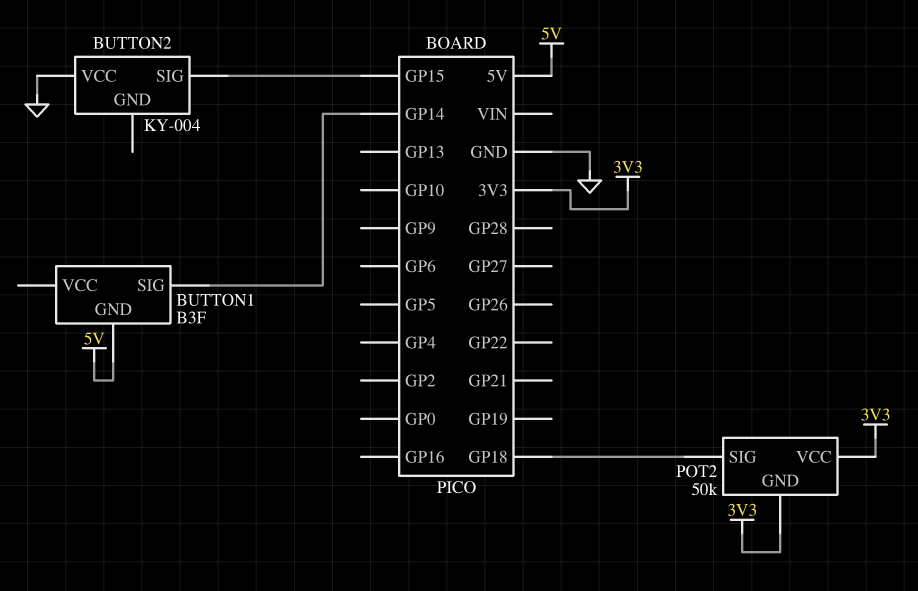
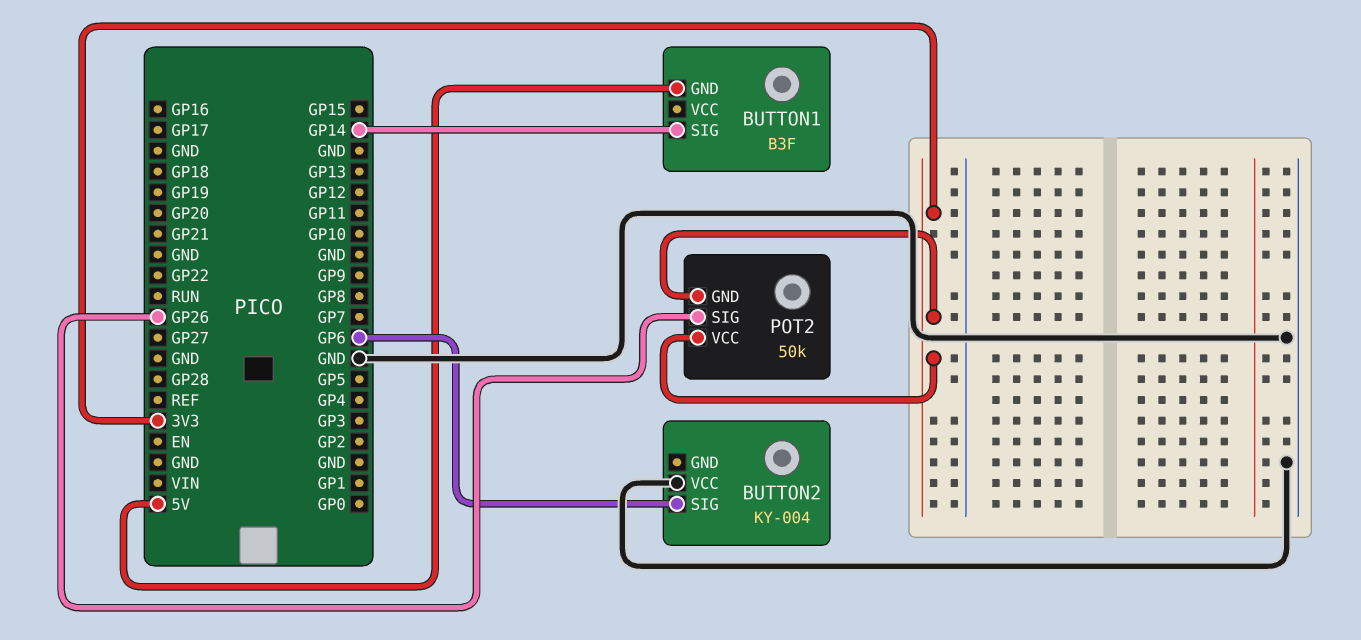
BUTTON2 pin SIG: GP15 -> GP6
POT2 pin SIG: GP18 -> GP26

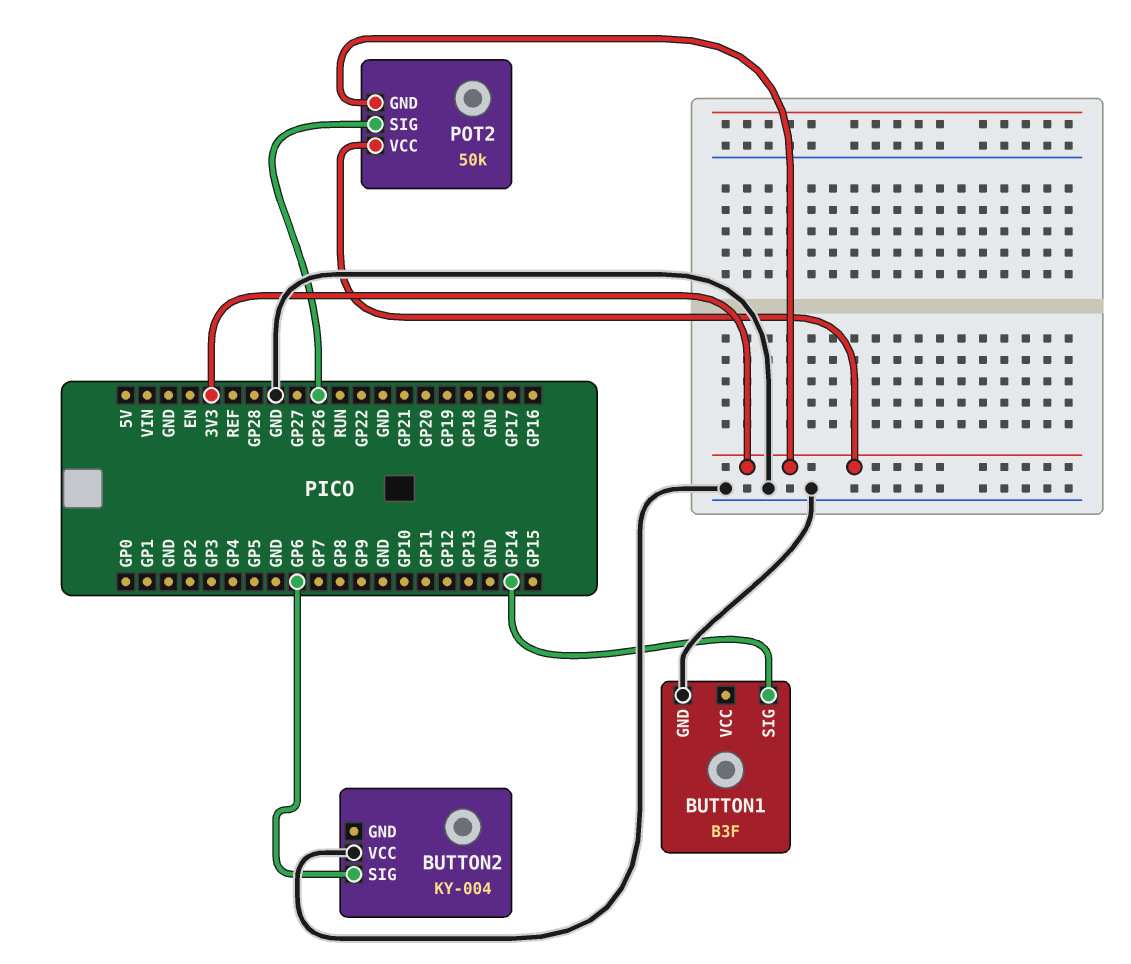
BUTTON1 pin GND: 5V -> GND

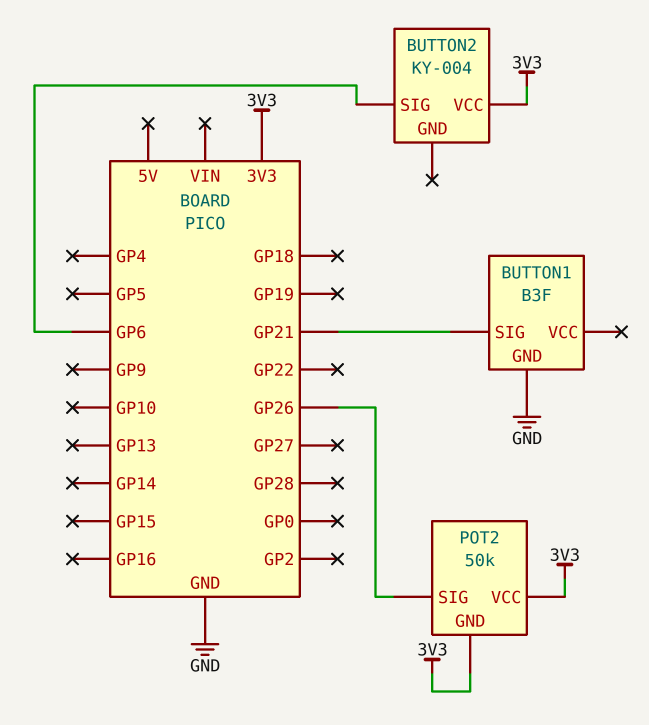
BUTTON1 pin SIG: GP14 -> GP21
BUTTON2 pin VCC: GND -> 3V3

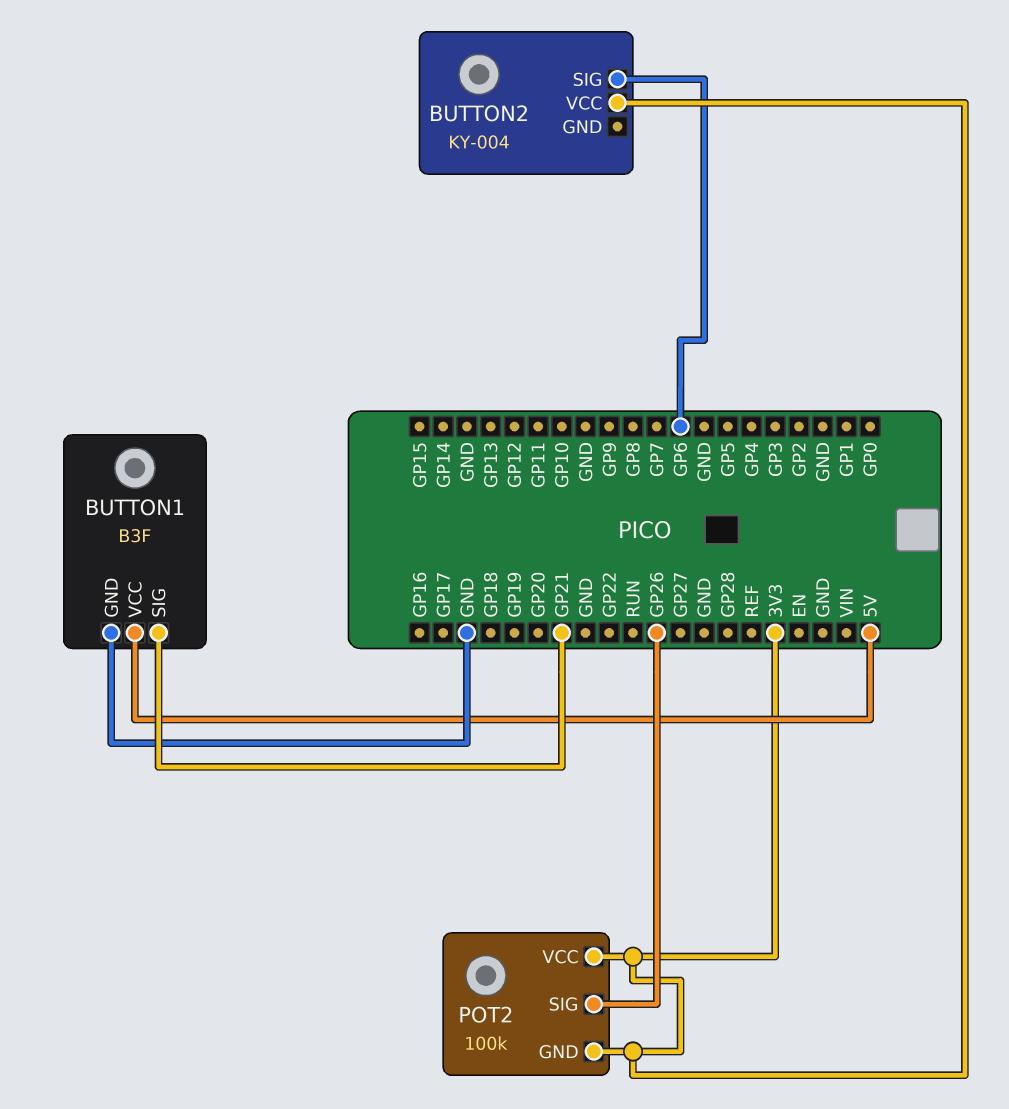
BUTTON1 pin VCC: none -> 5V
POT2: 50k -> 100k

